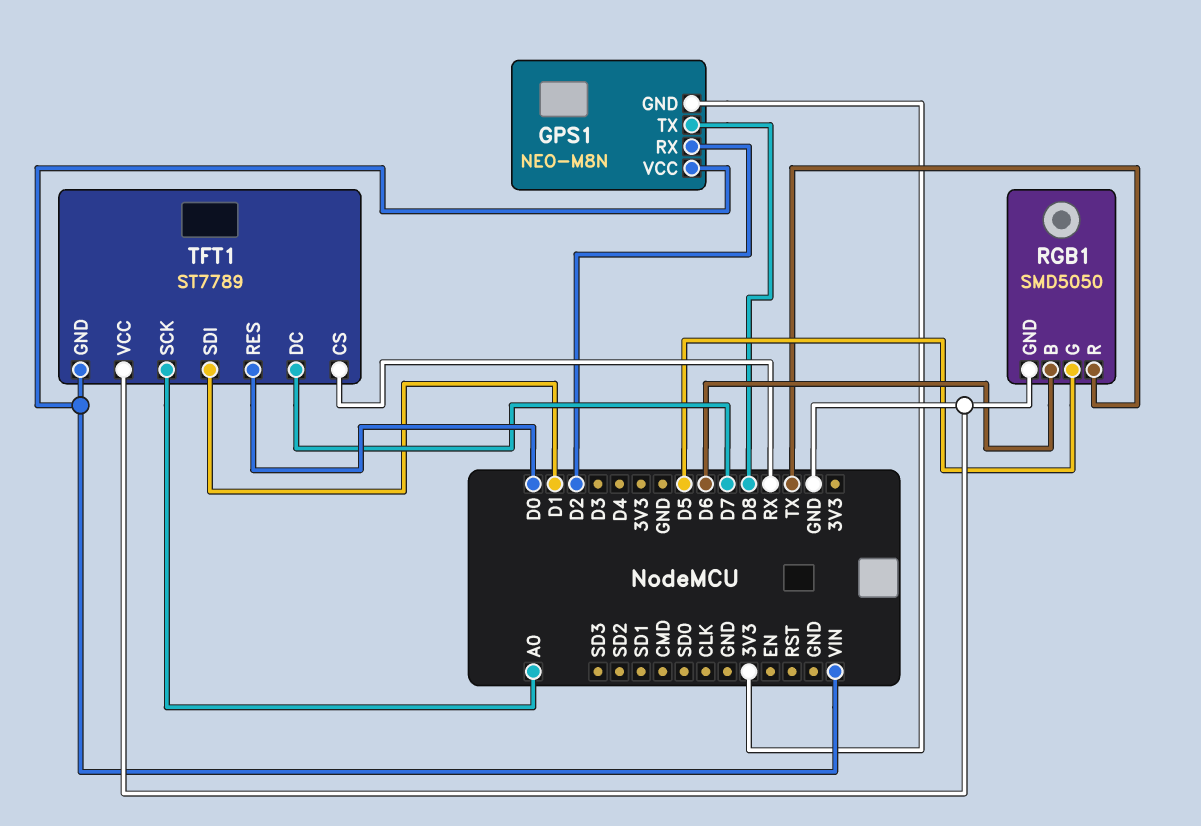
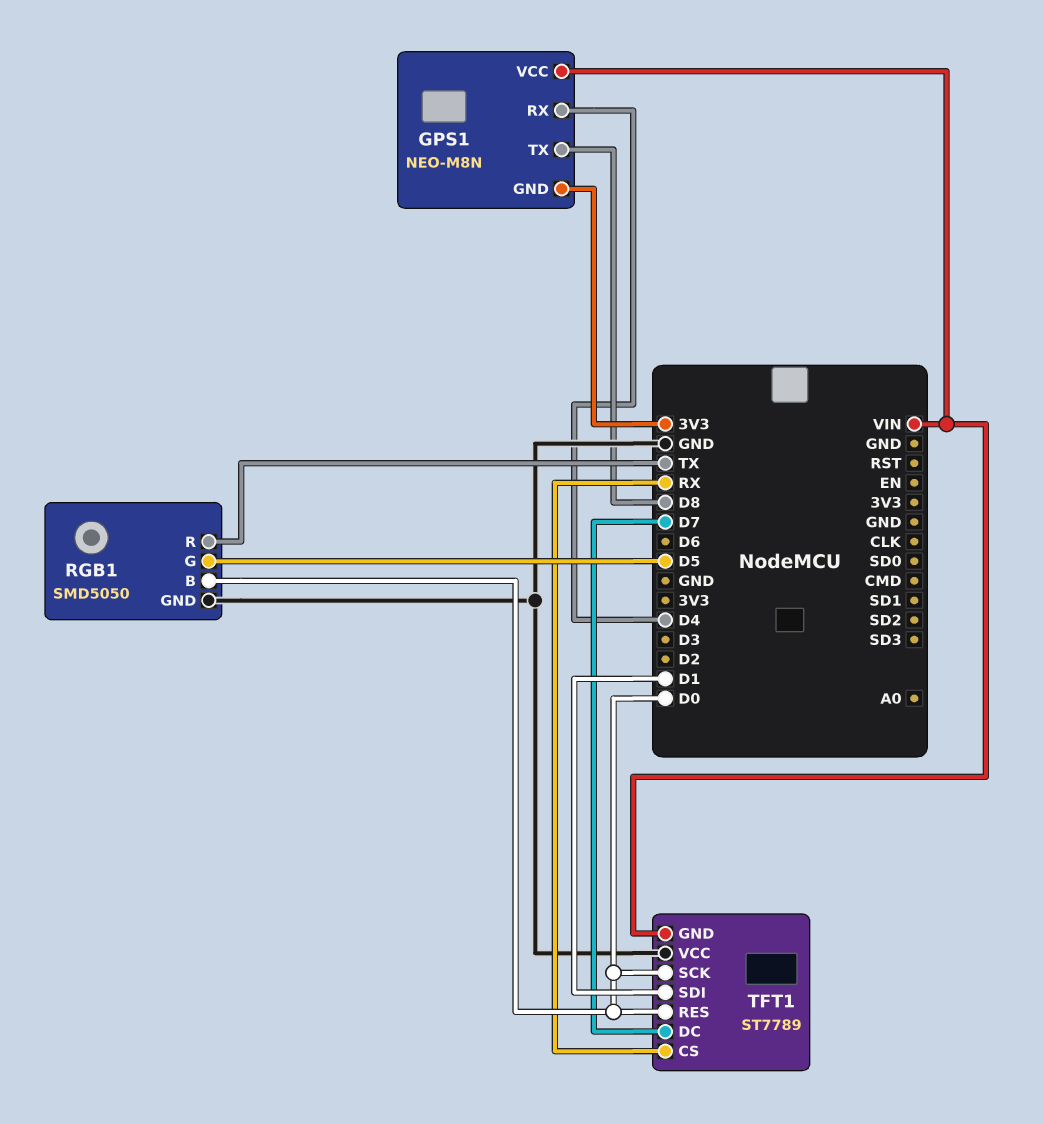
GPS1 pin RX: D2 -> D4
RGB1 pin B: D6 -> D0
TFT1 pin SCK: A0 -> D0

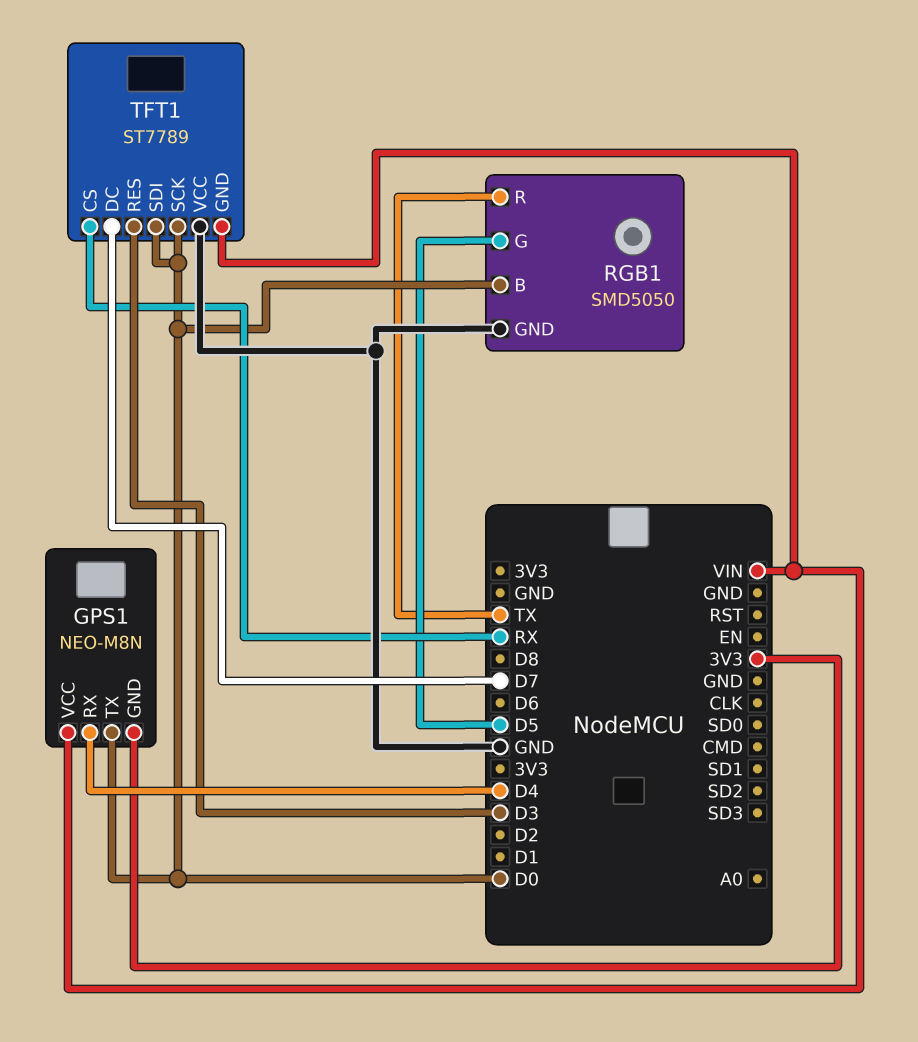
GPS1 pin TX: D8 -> D0
TFT1 pin RES: D0 -> D3
TFT1 pin SDI: D1 -> D0

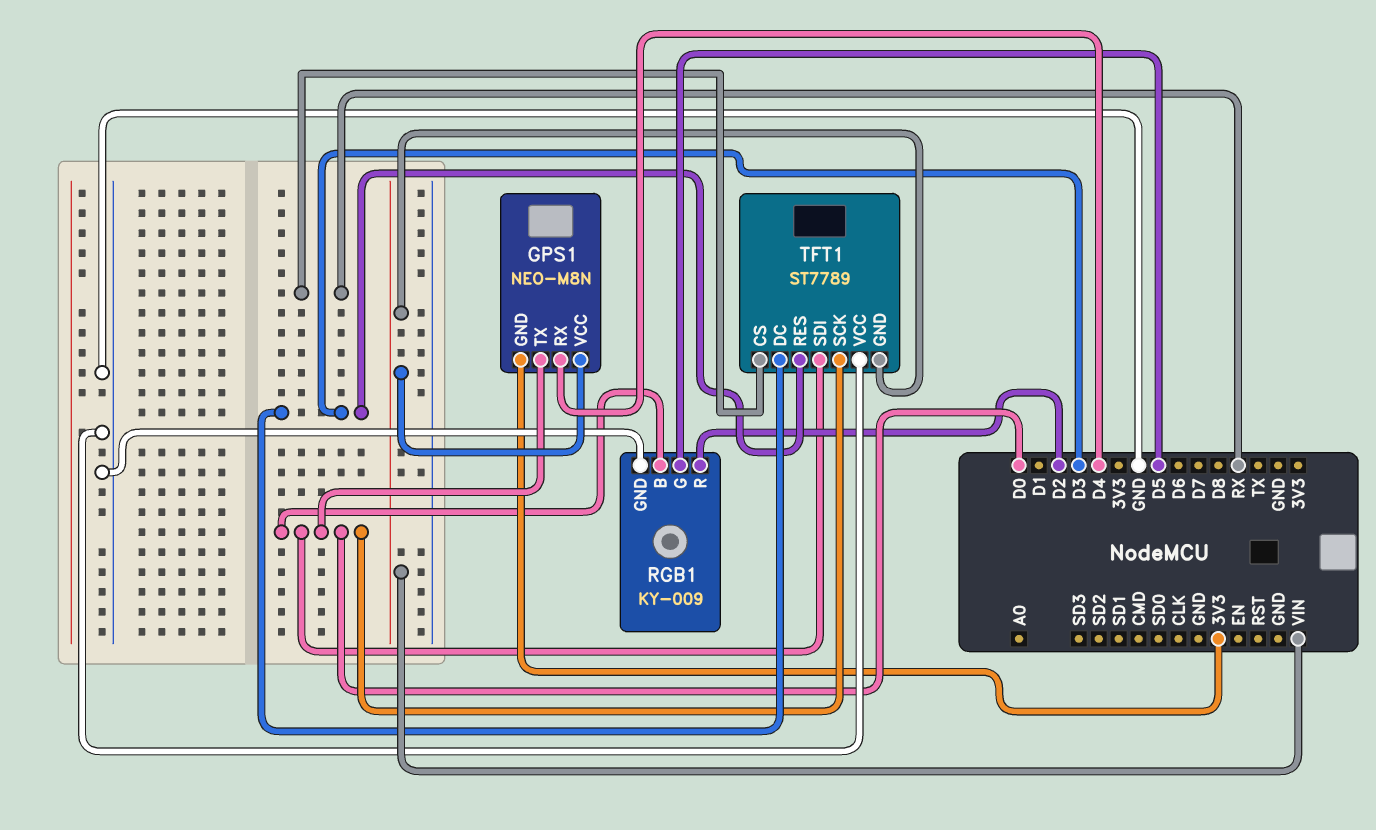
RGB1: SMD5050 -> KY-009
RGB1 pin R: TX -> D2
TFT1 pin DC: D7 -> D3

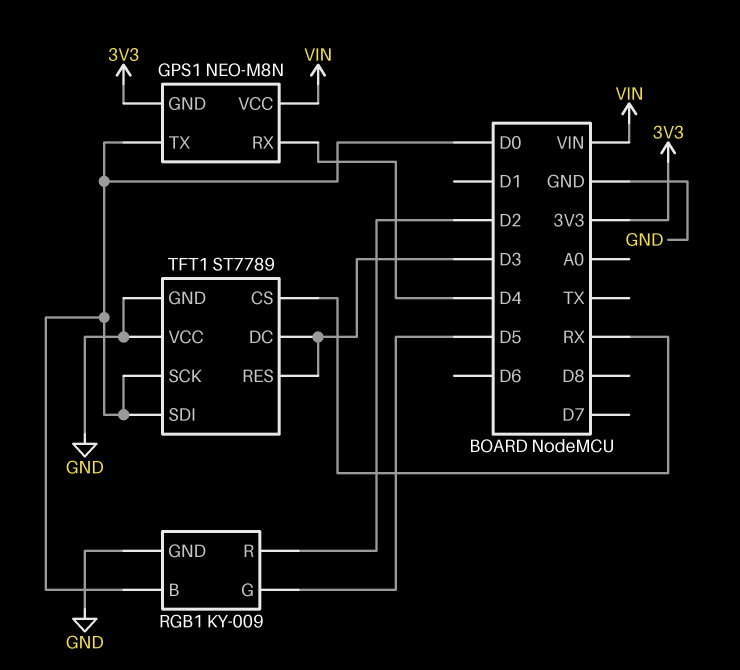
TFT1 pin GND: VIN -> GND

